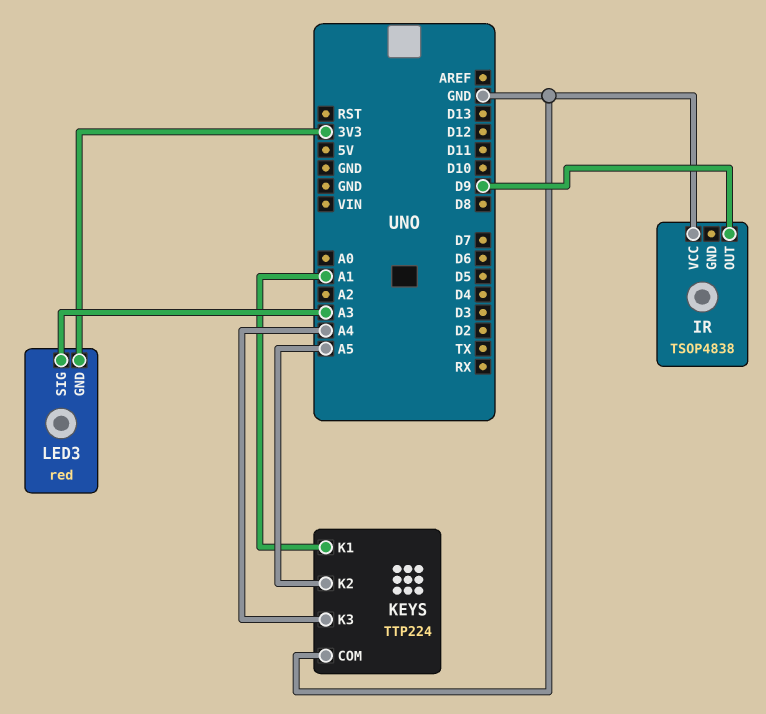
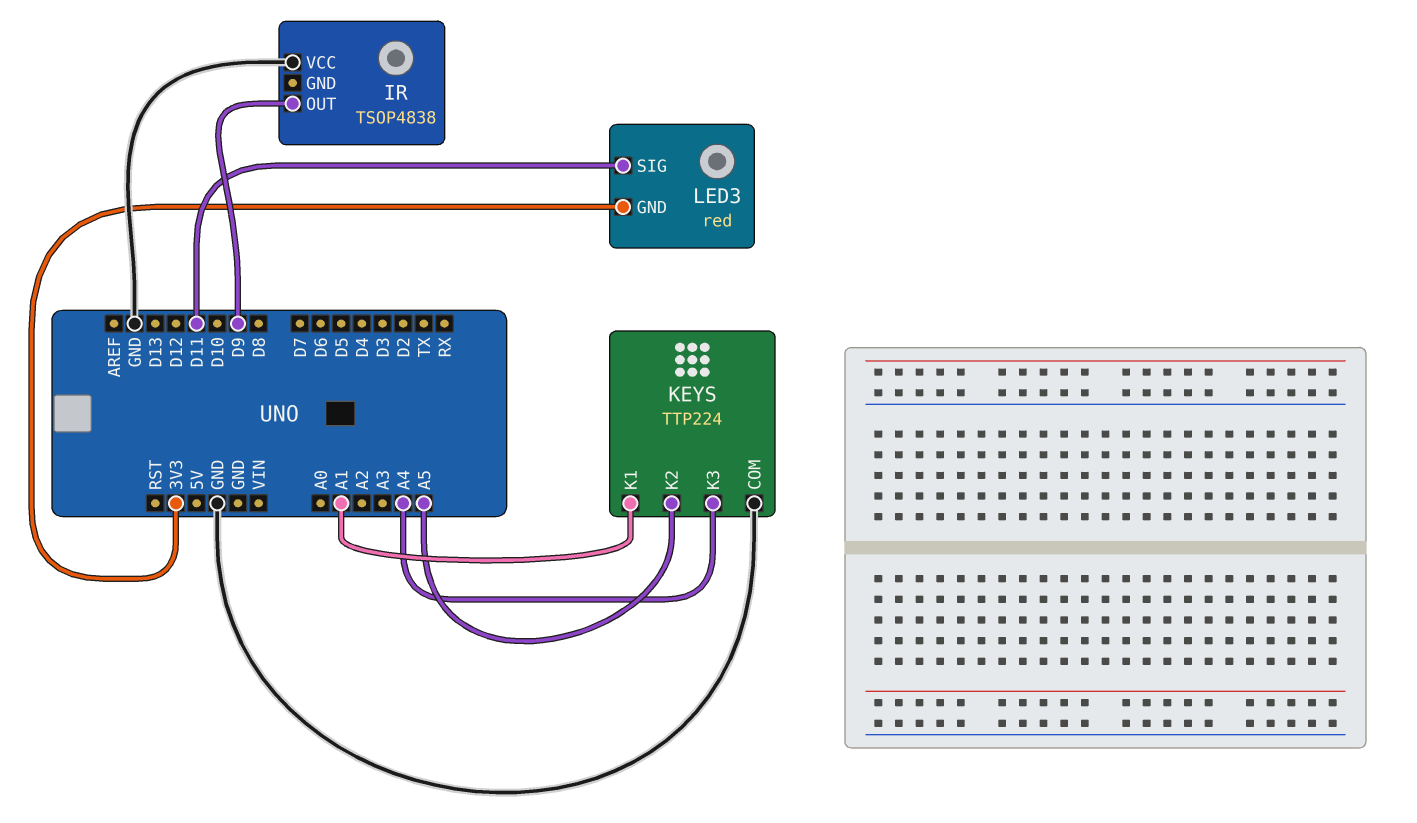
LED3 pin SIG: A3 -> D11

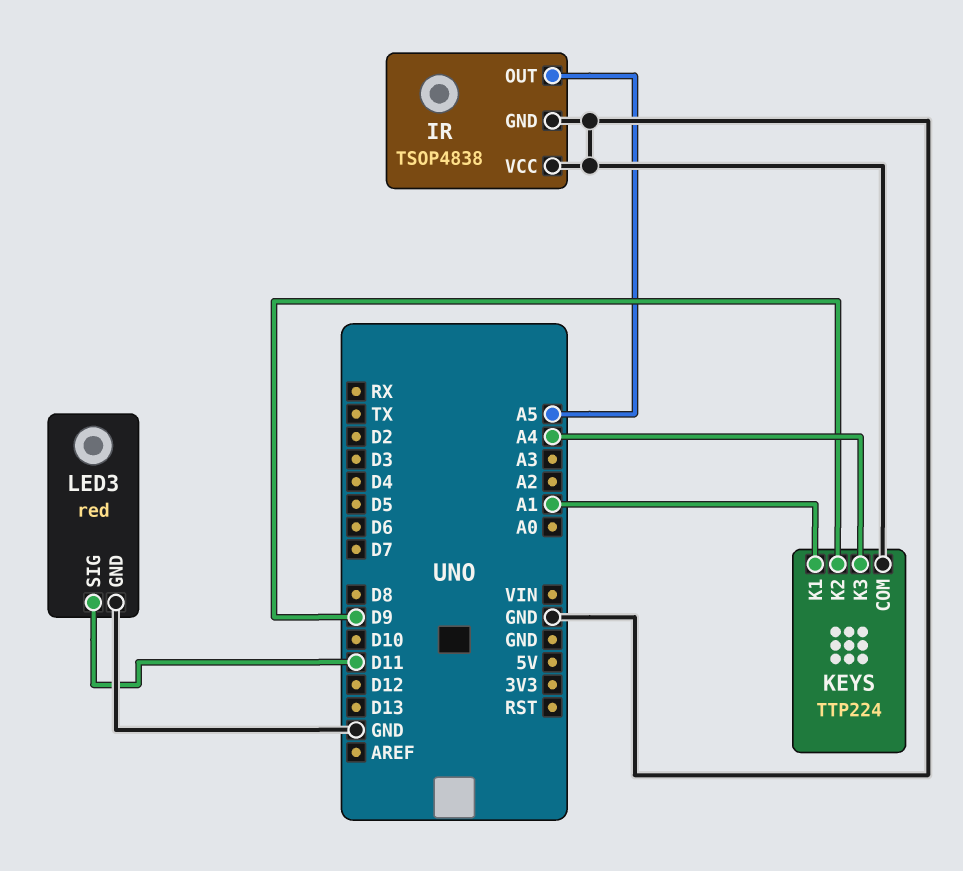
IR pin GND: none -> GND
IR pin OUT: D9 -> A5
KEYS pin K2: A5 -> D9
LED3 pin GND: 3V3 -> GND

